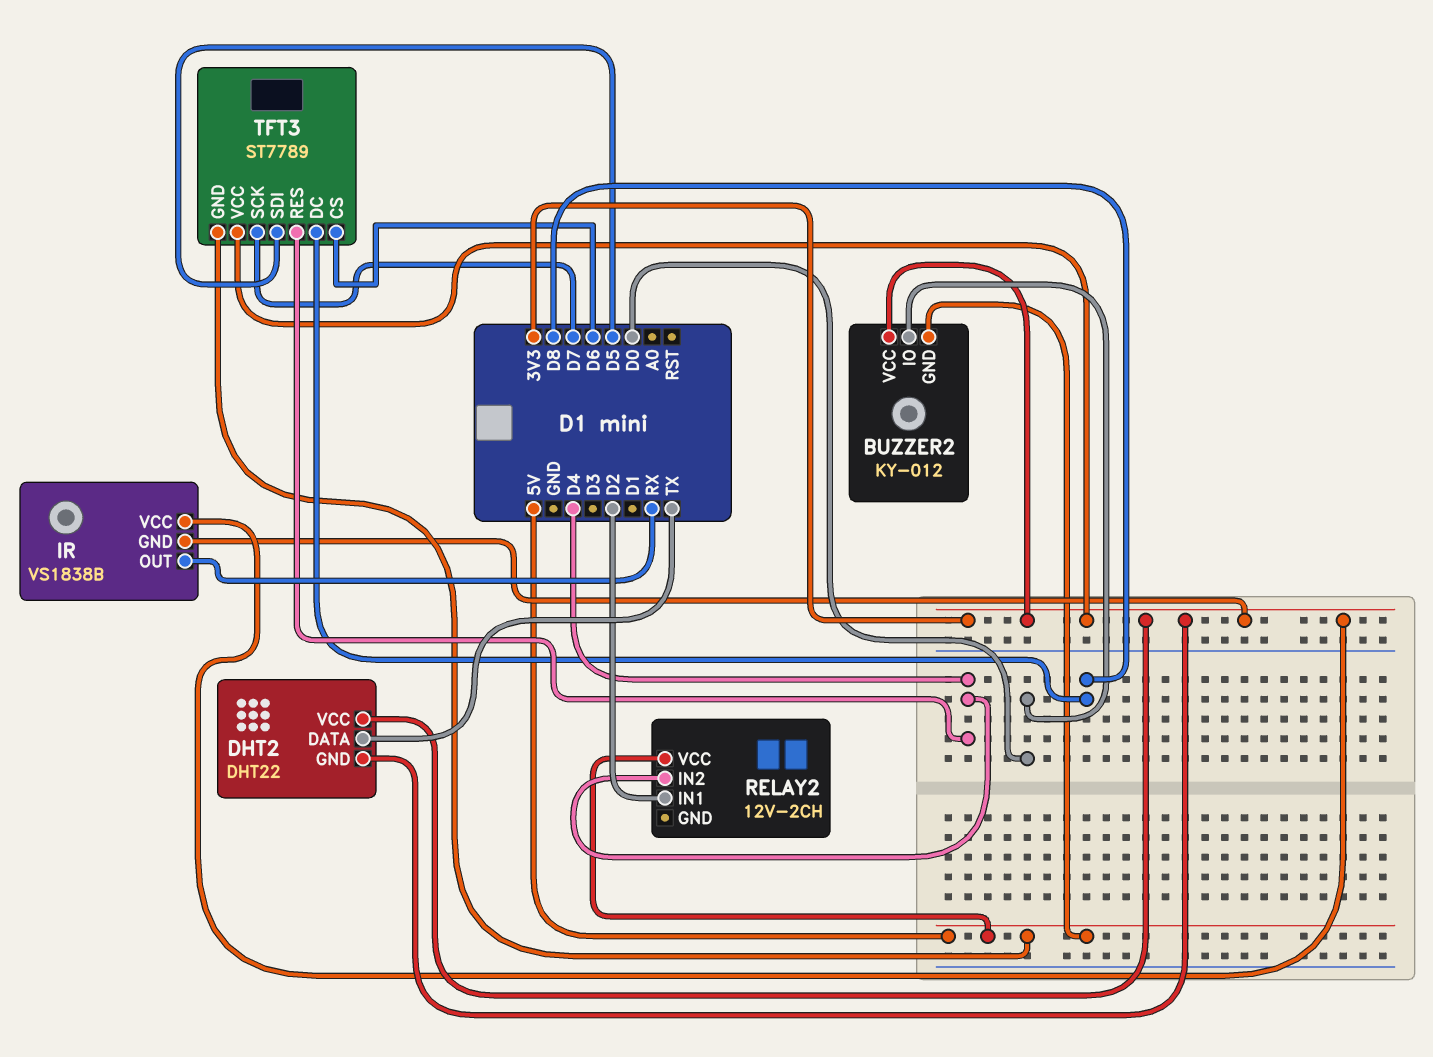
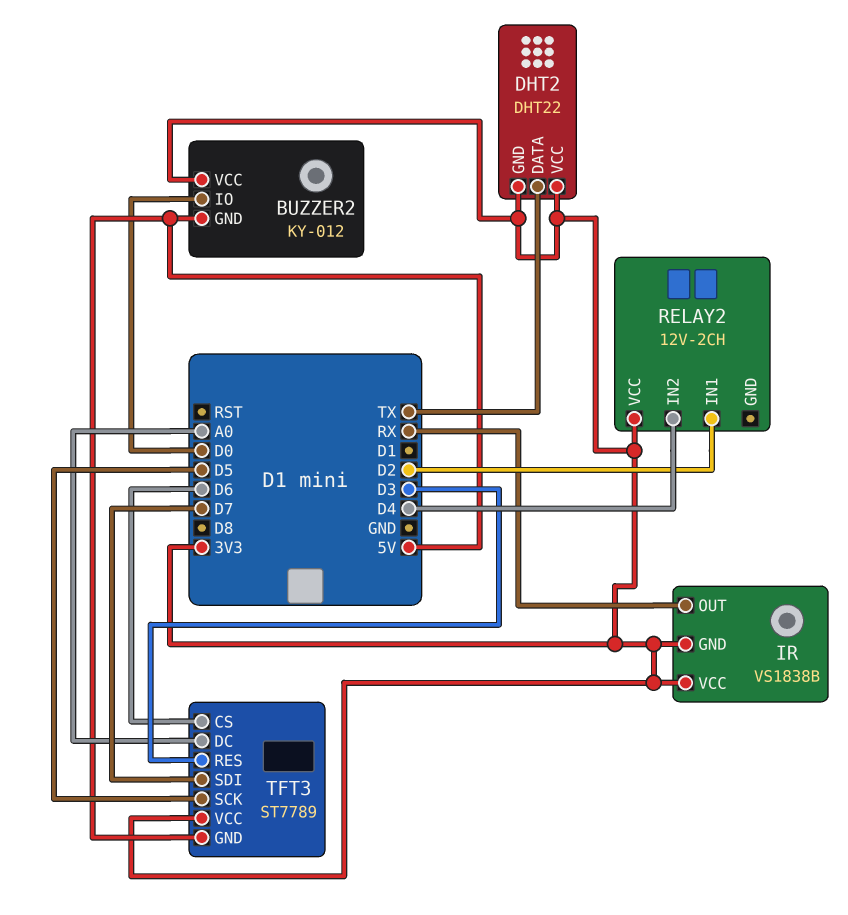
RELAY2 pin VCC: 5V -> 3V3
TFT3 pin DC: D8 -> A0
TFT3 pin RES: D4 -> D3
TFT3 pin SCK: D7 -> D5
TFT3 pin SDI: D5 -> D7

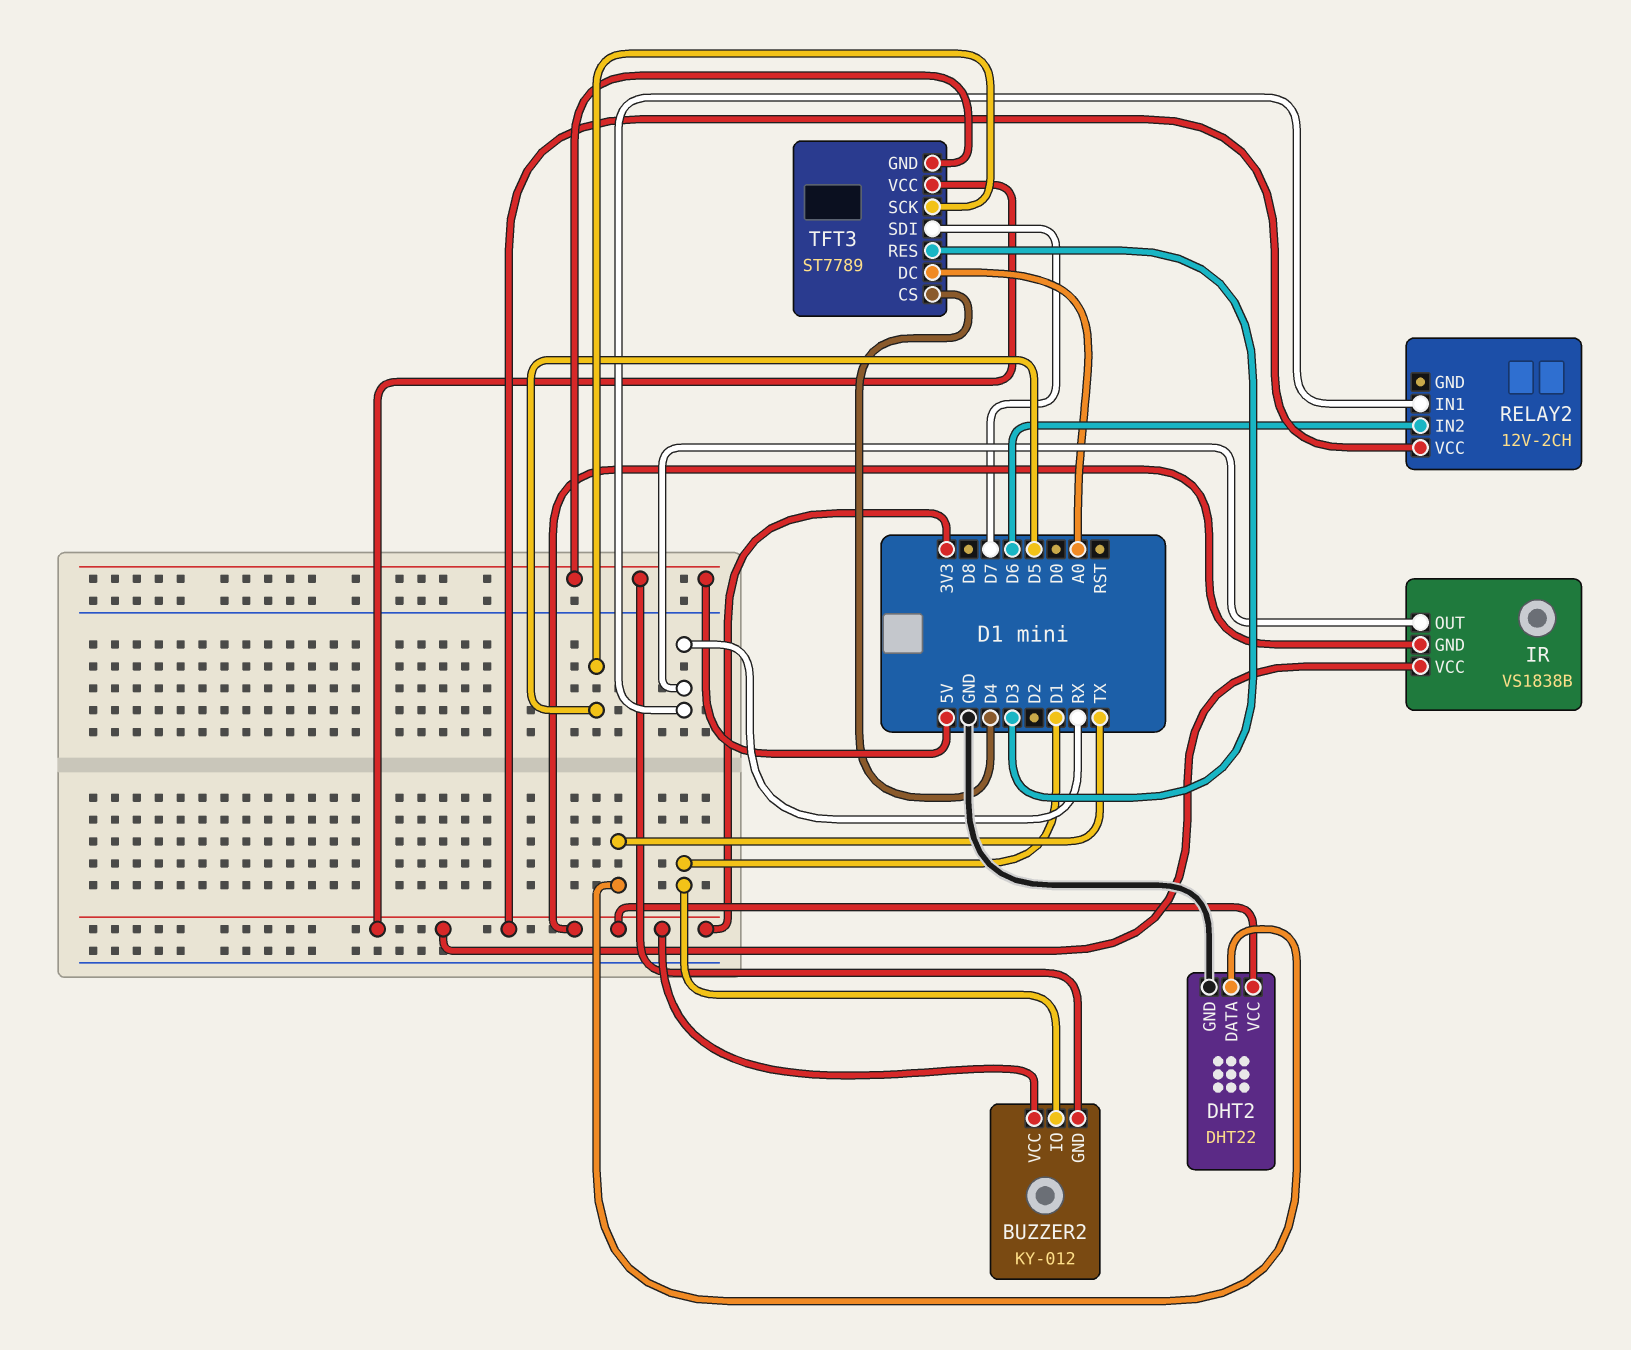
BUZZER2 pin IO: D0 -> D1
DHT2 pin GND: 3V3 -> GND
RELAY2 pin IN1: D2 -> RX
RELAY2 pin IN2: D4 -> D6
TFT3 pin CS: D6 -> D4

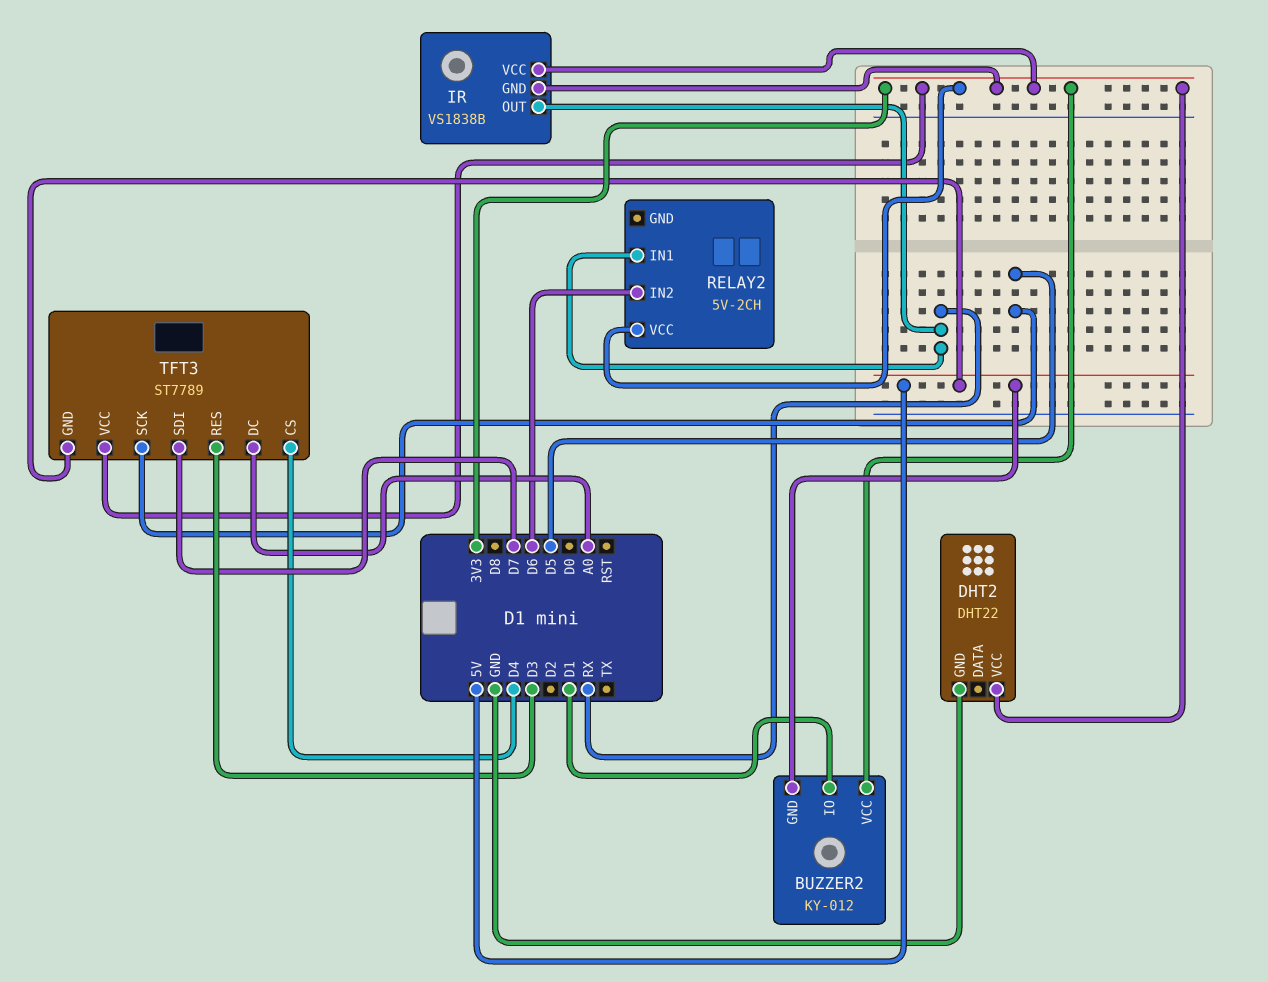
DHT2 pin DATA: TX -> none
RELAY2: 12V-2CH -> 5V-2CH

